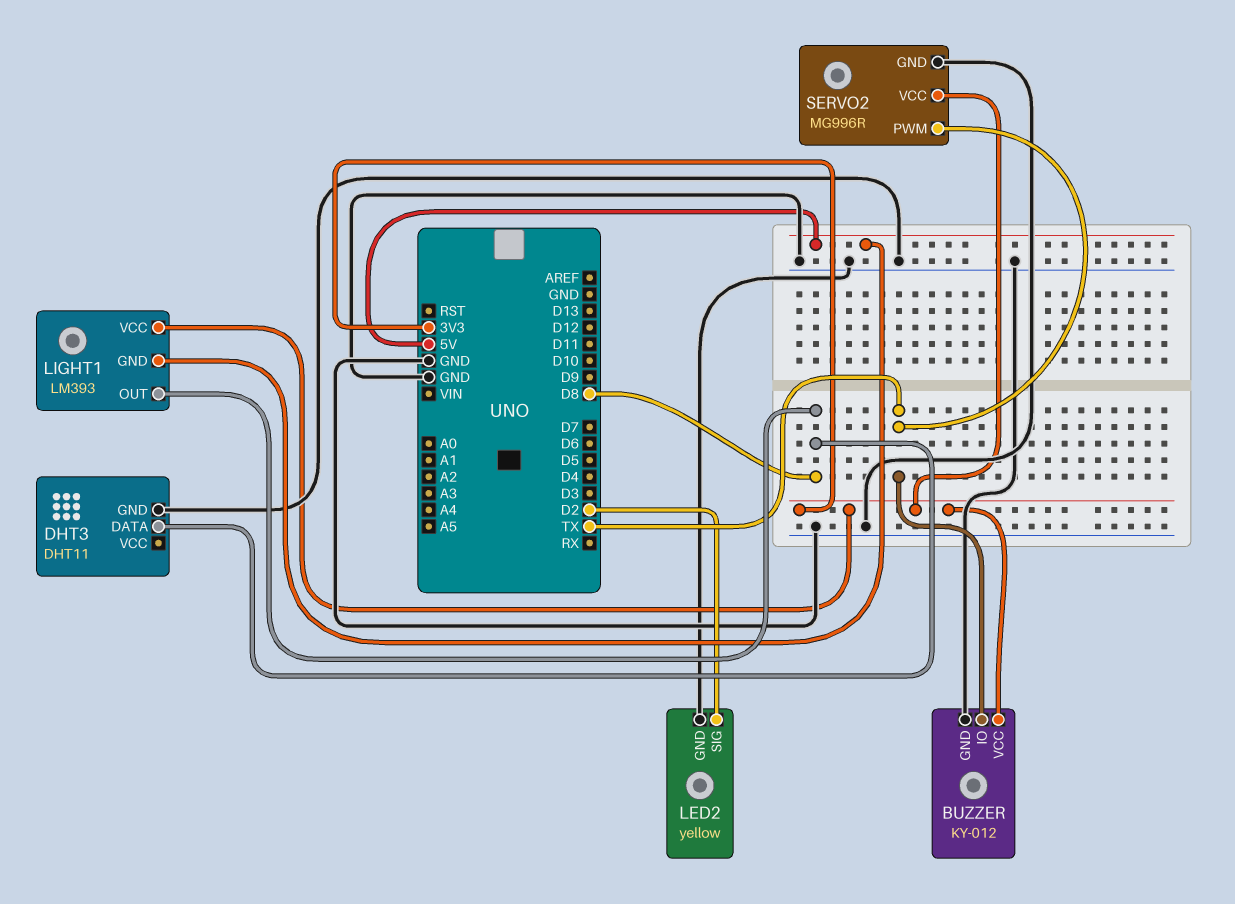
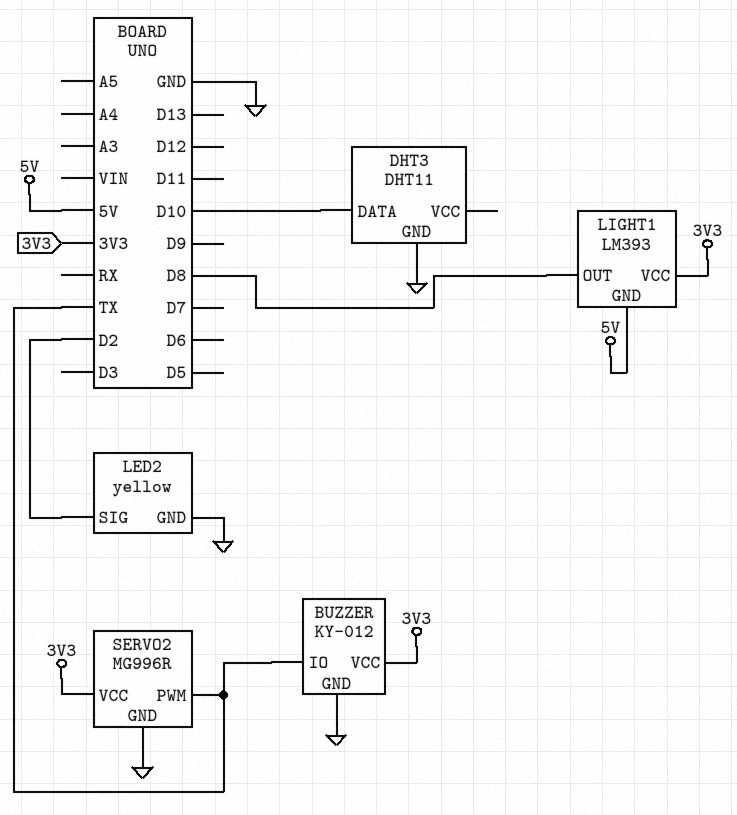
DHT3 pin DATA: D8 -> D10

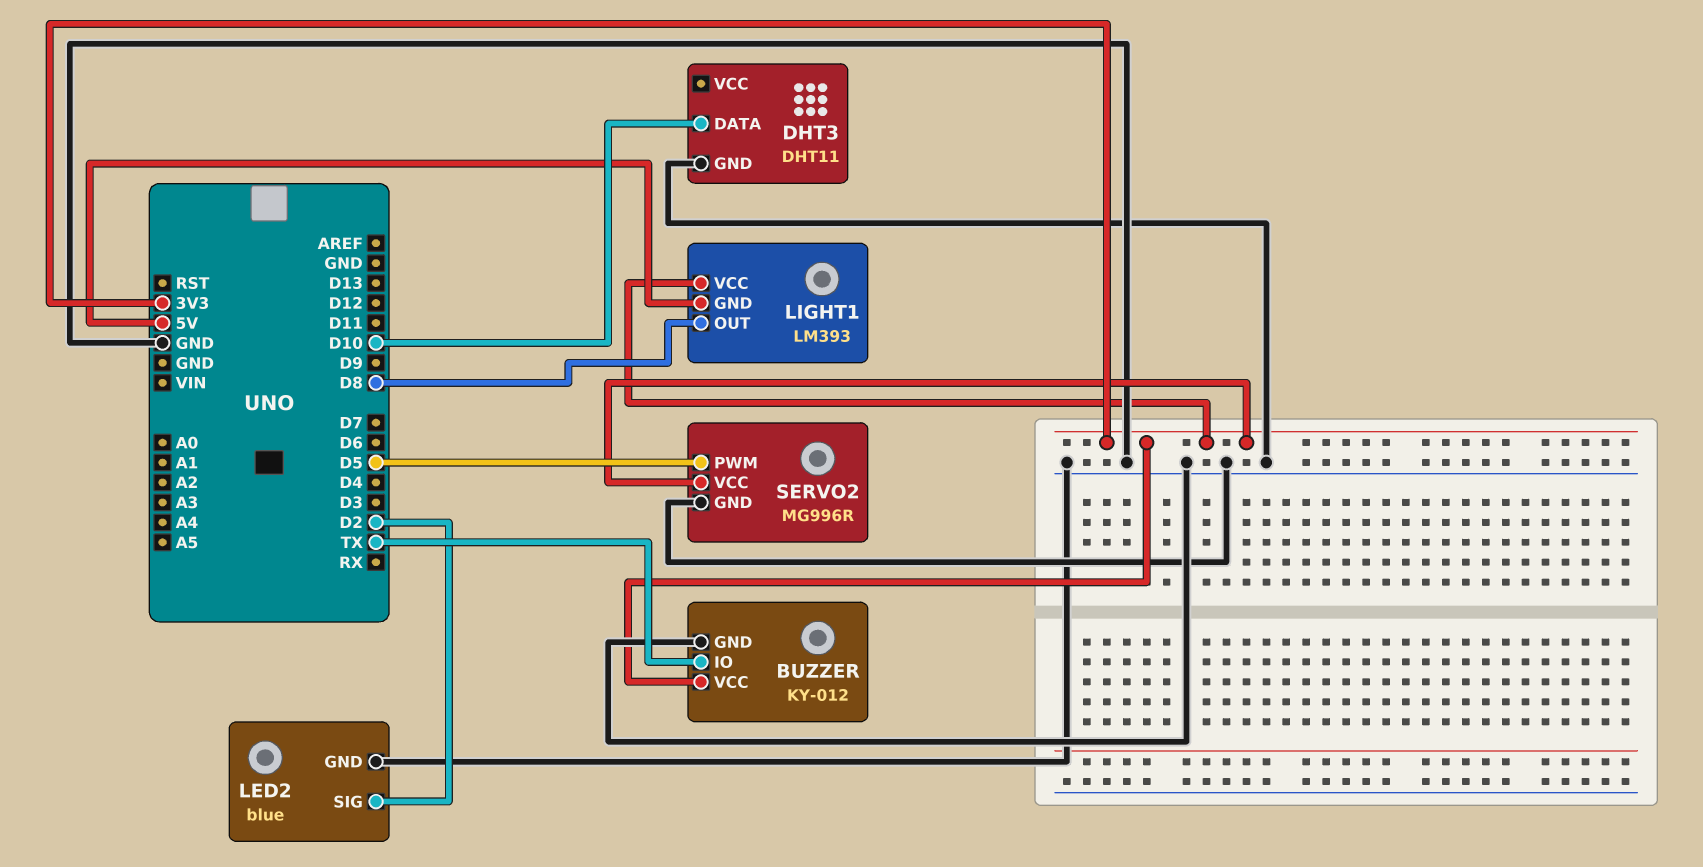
LED2: yellow -> blue
SERVO2 pin PWM: TX -> D5

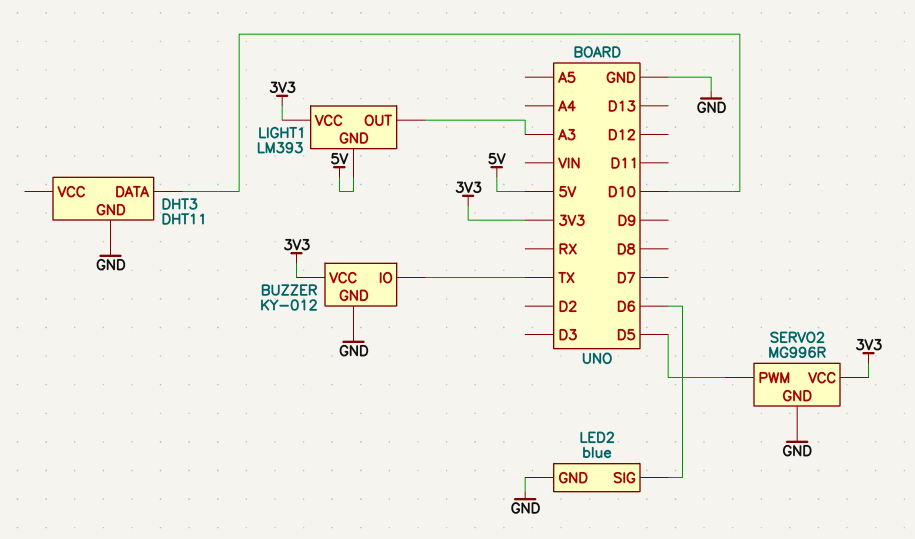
LED2 pin SIG: D2 -> D6
LIGHT1 pin OUT: D8 -> A3

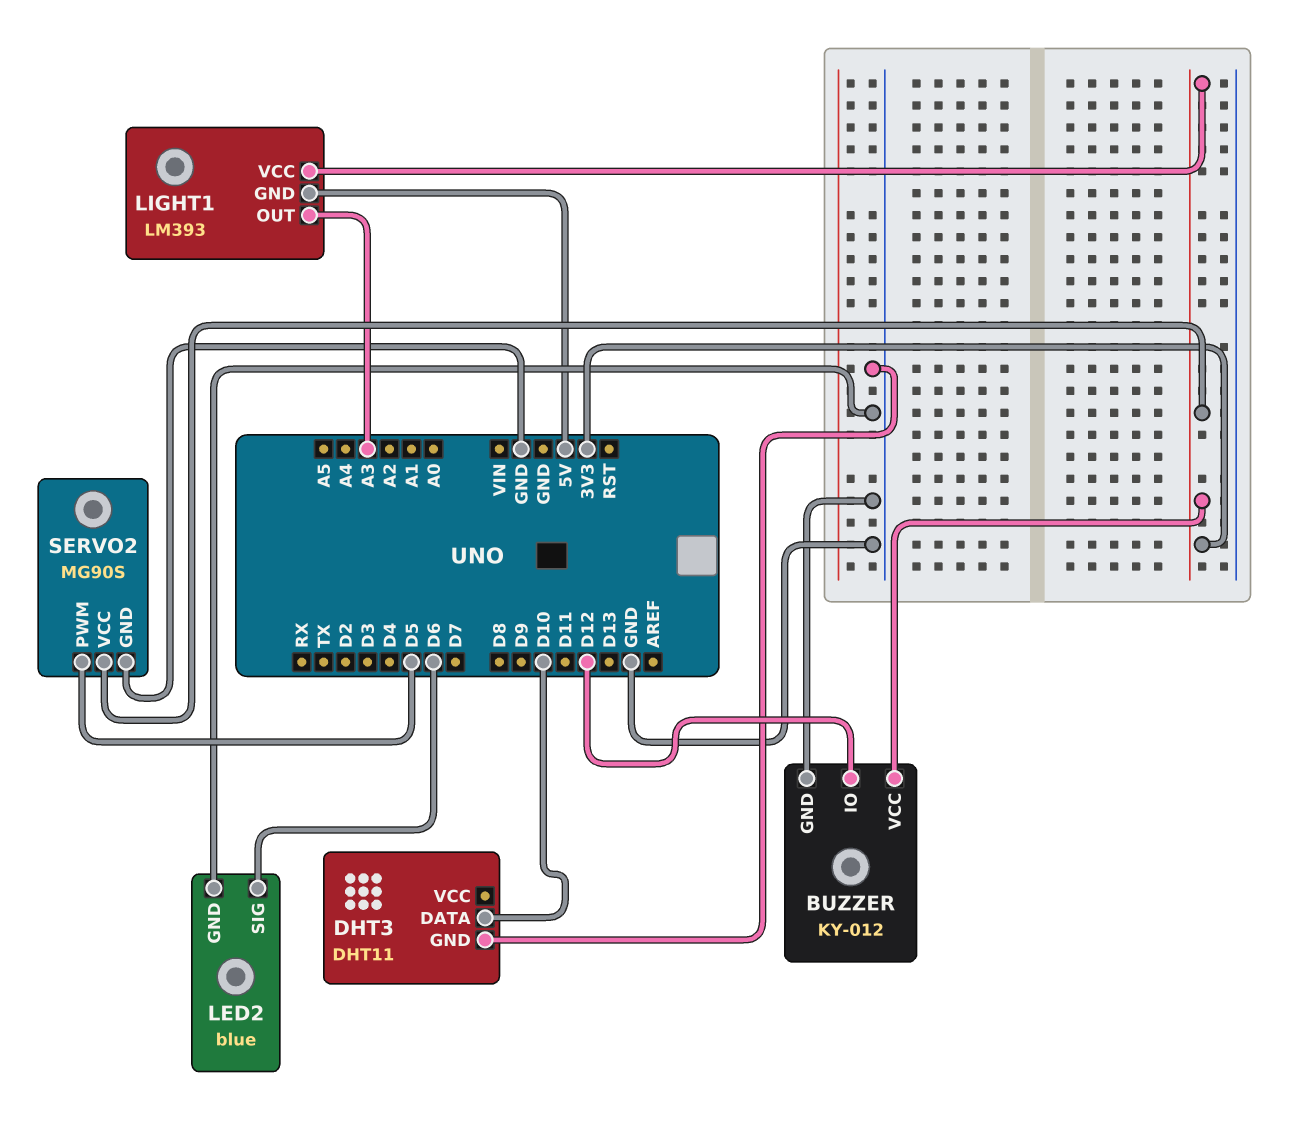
BUZZER pin IO: TX -> D12
SERVO2: MG996R -> MG90S

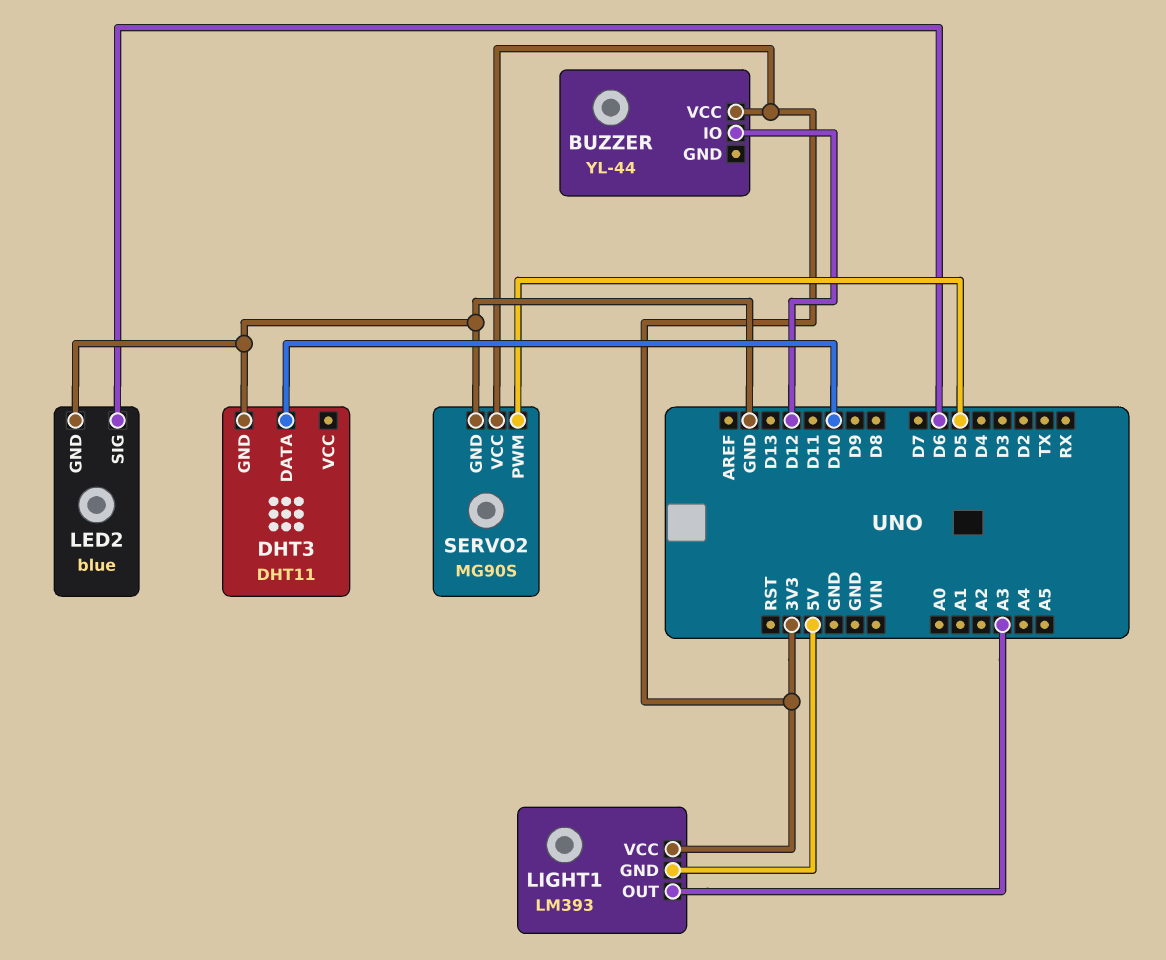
BUZZER: KY-012 -> YL-44
BUZZER pin GND: GND -> none

